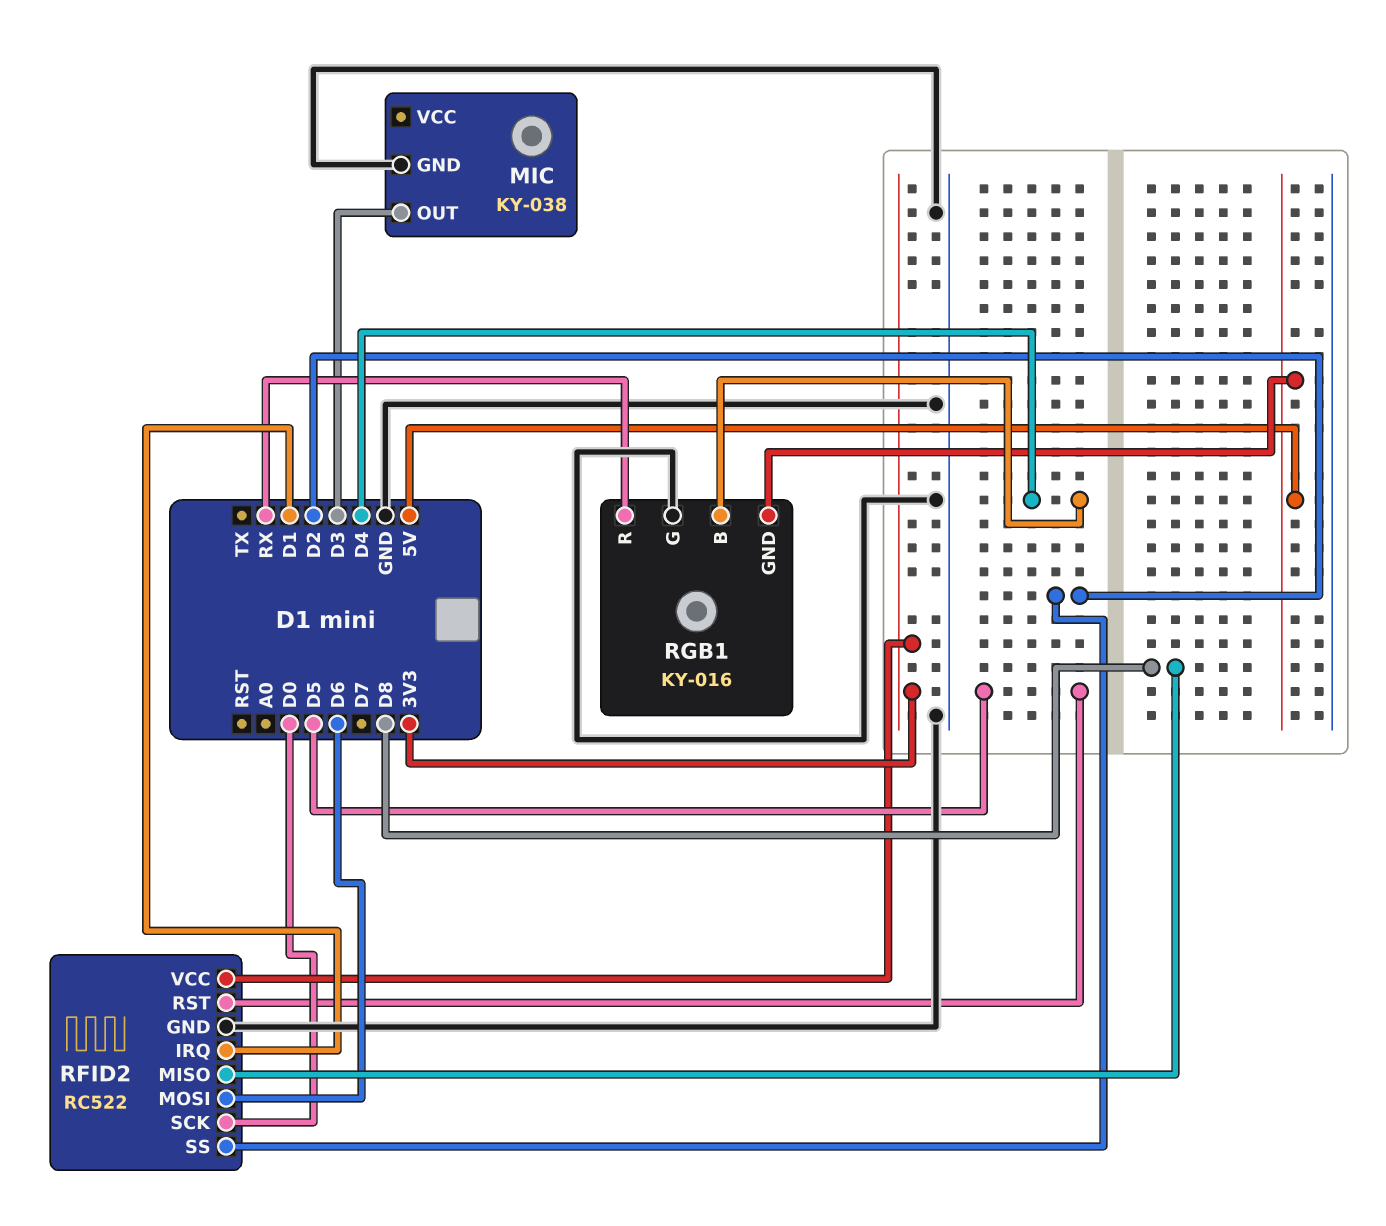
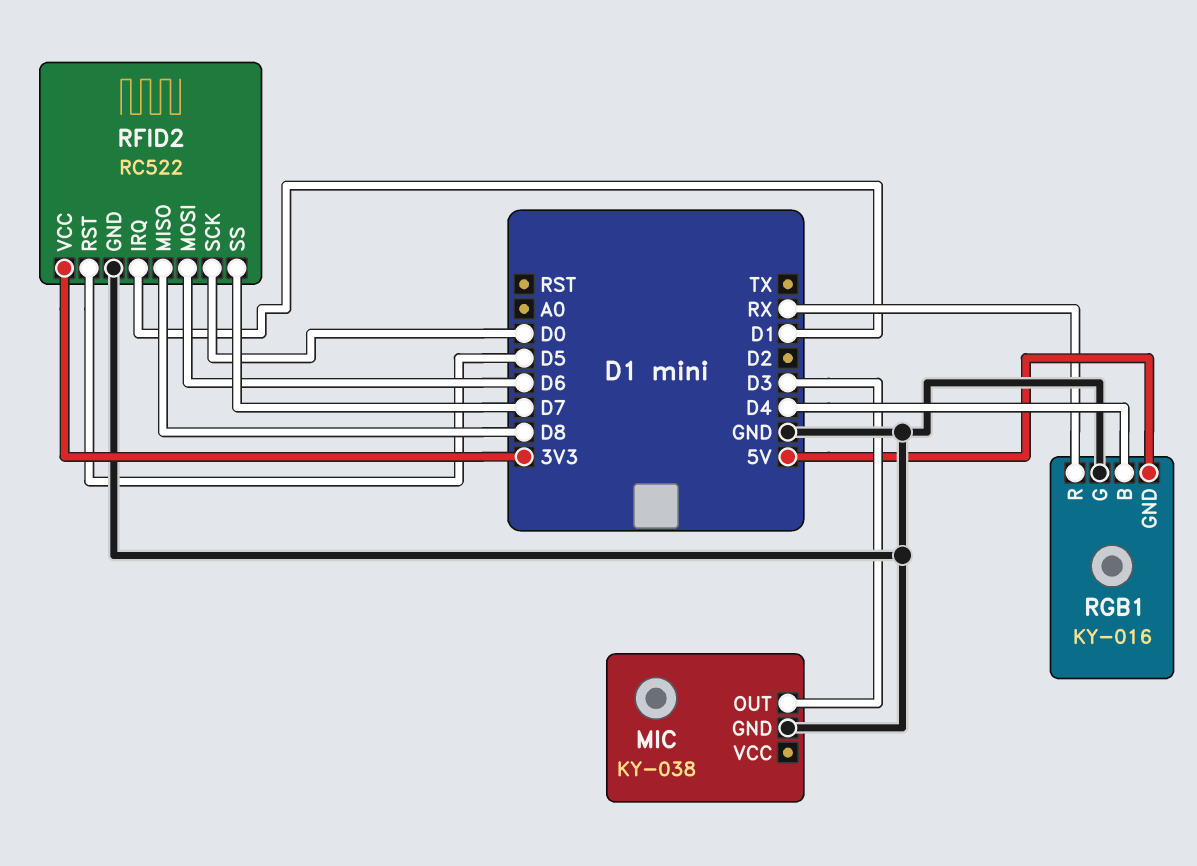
RFID2 pin SS: D2 -> D7

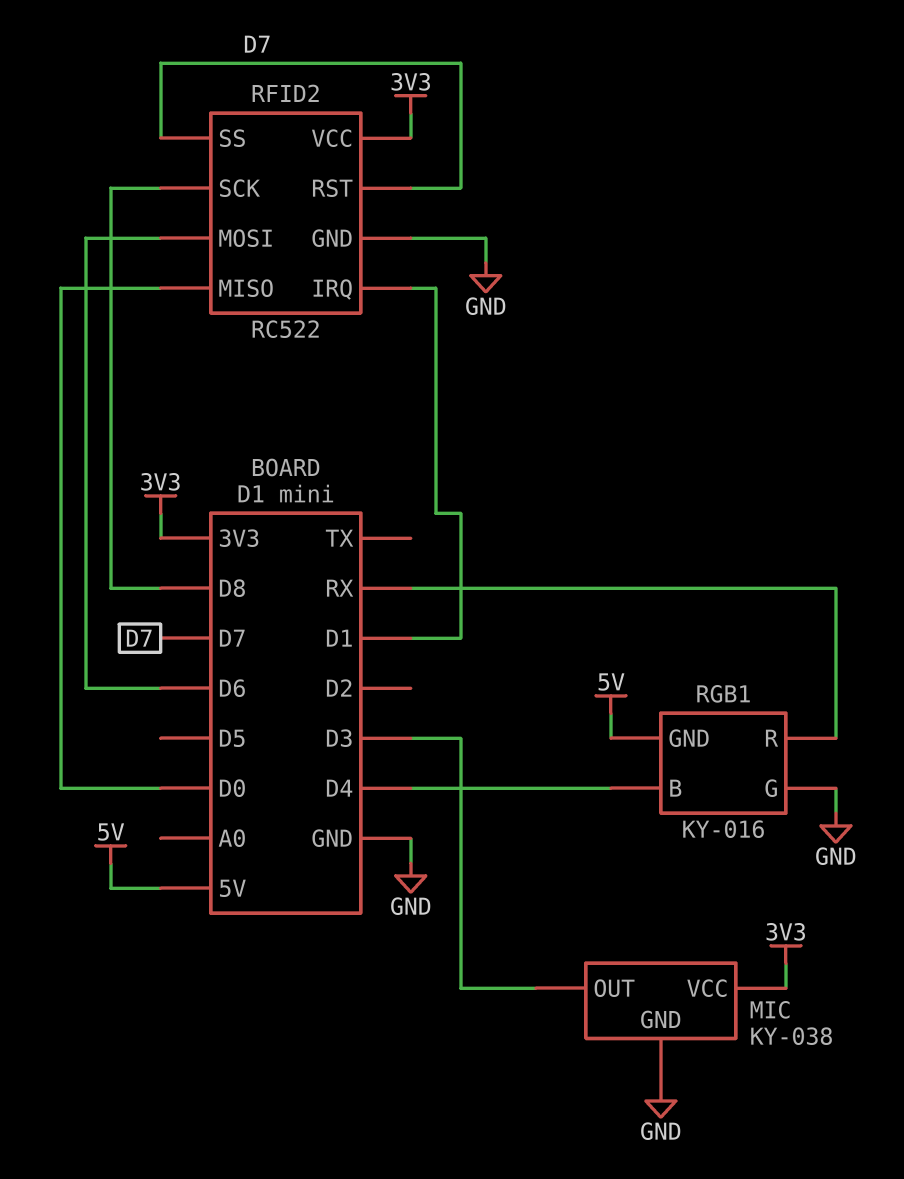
MIC pin VCC: none -> 3V3
RFID2 pin MISO: D8 -> D0
RFID2 pin RST: D5 -> D7
RFID2 pin SCK: D0 -> D8

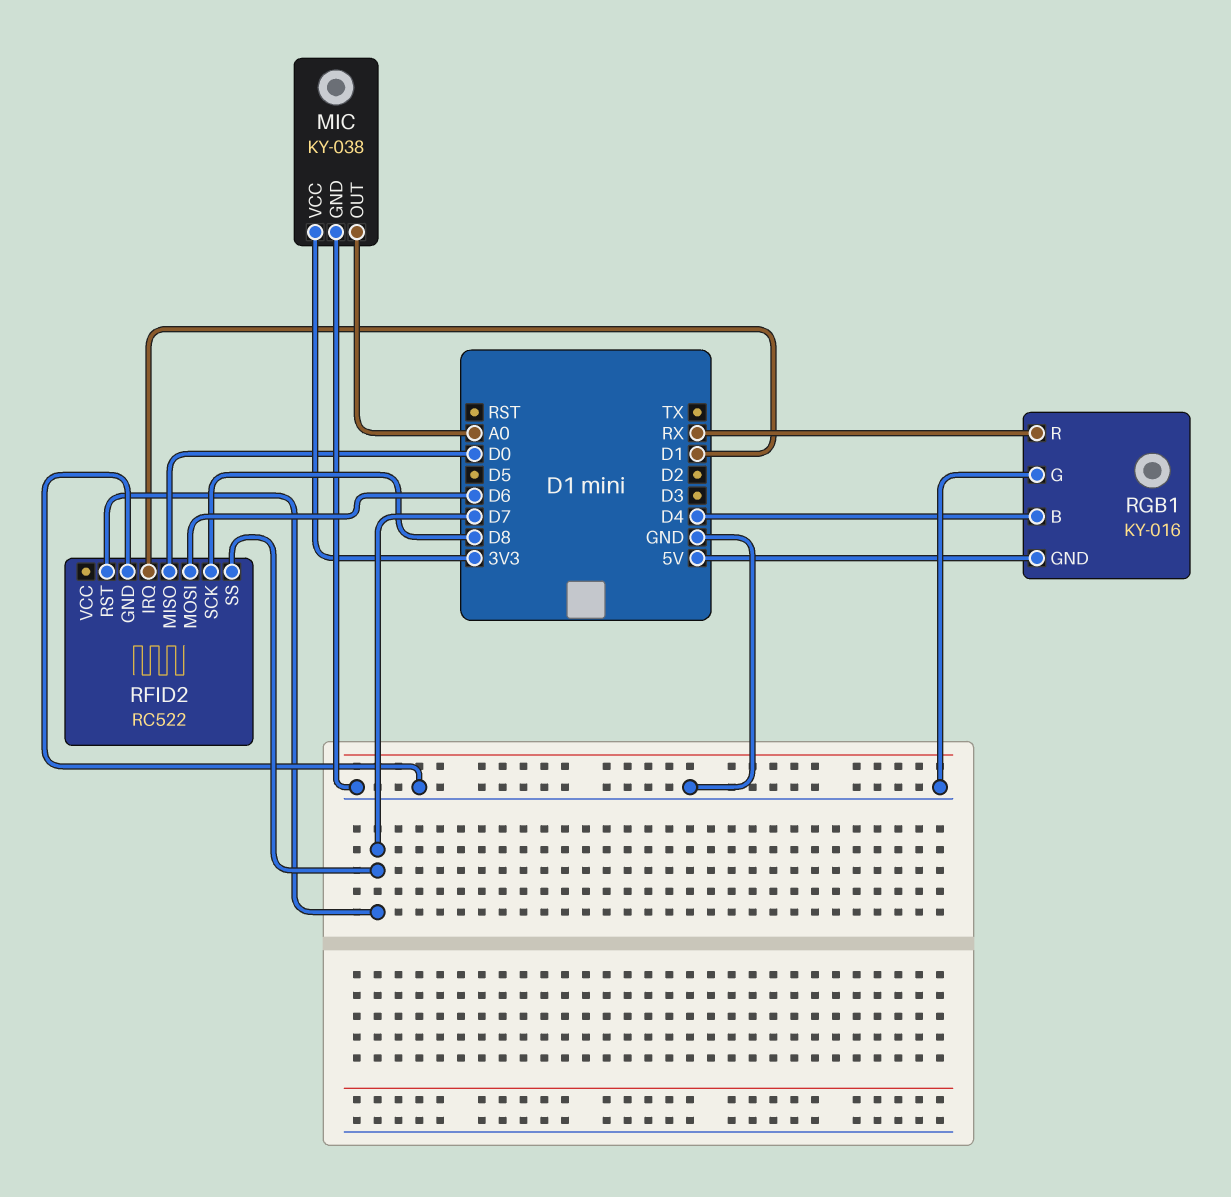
MIC pin OUT: D3 -> A0
RFID2 pin VCC: 3V3 -> none

